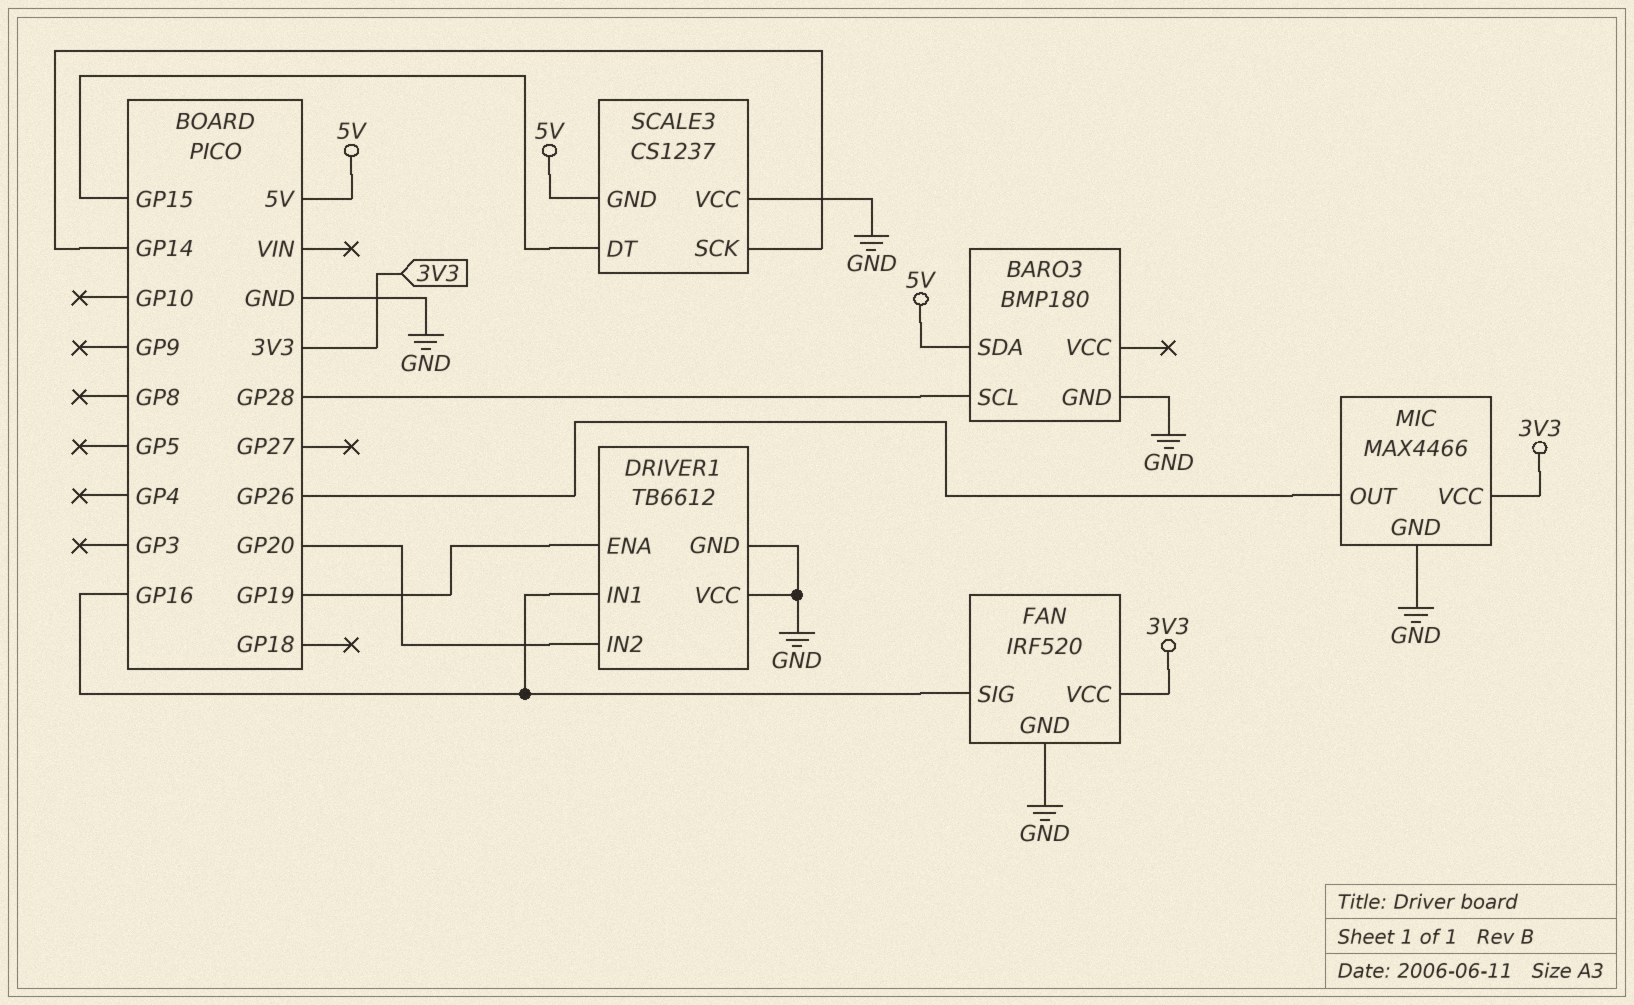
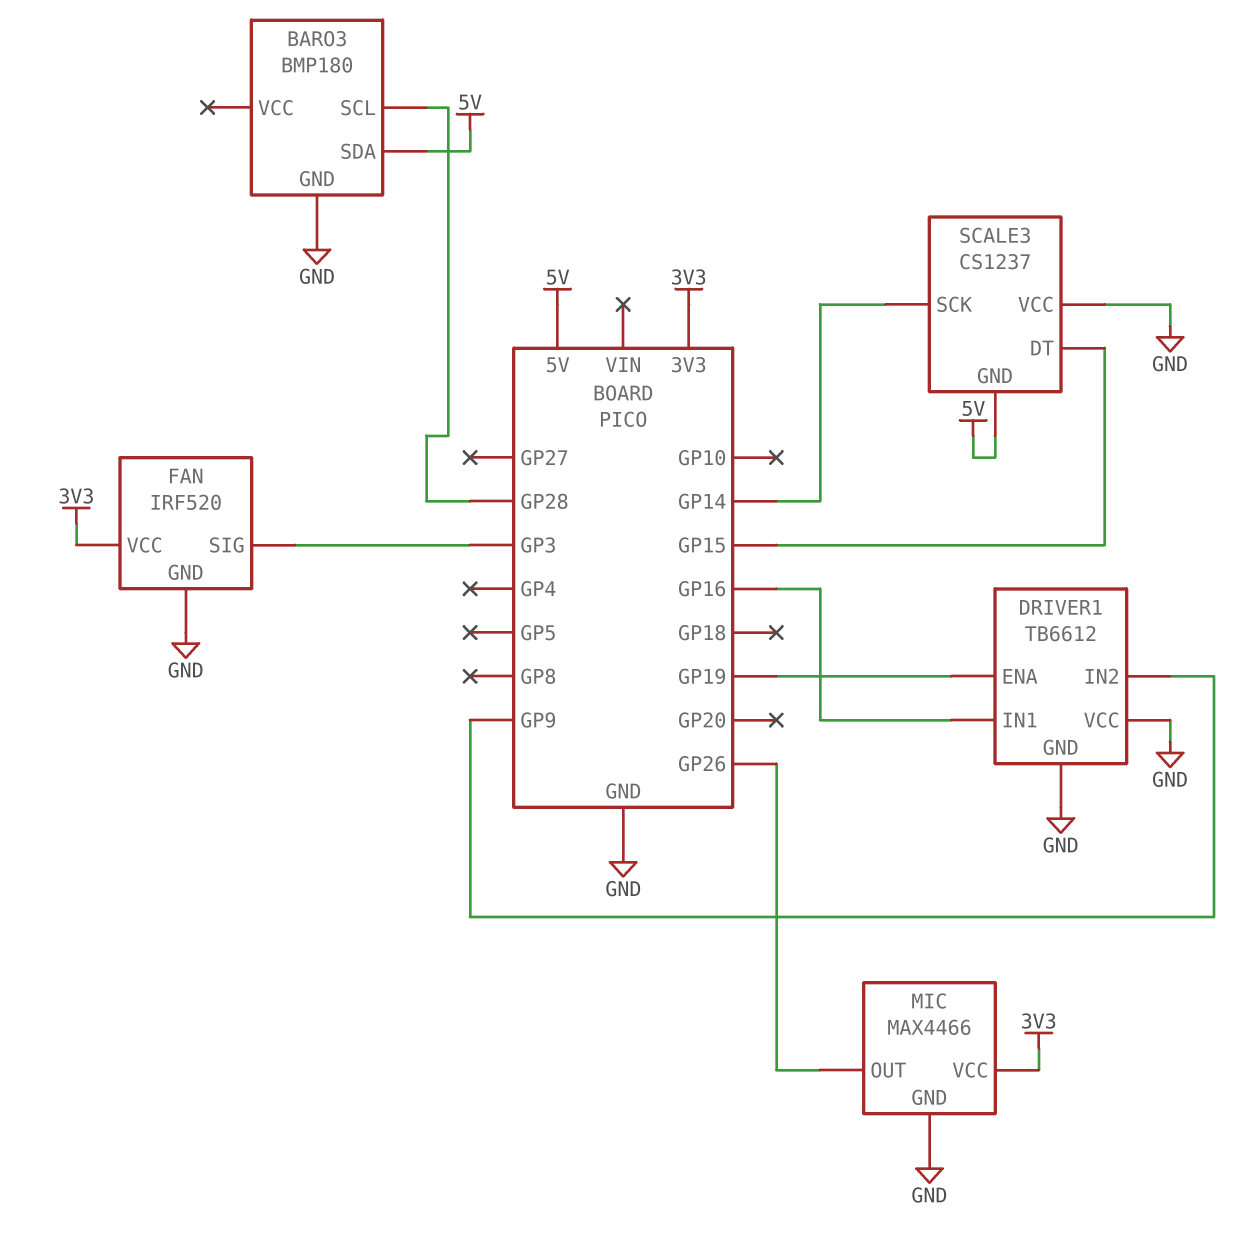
DRIVER1 pin IN2: GP20 -> GP9
FAN pin SIG: GP16 -> GP3

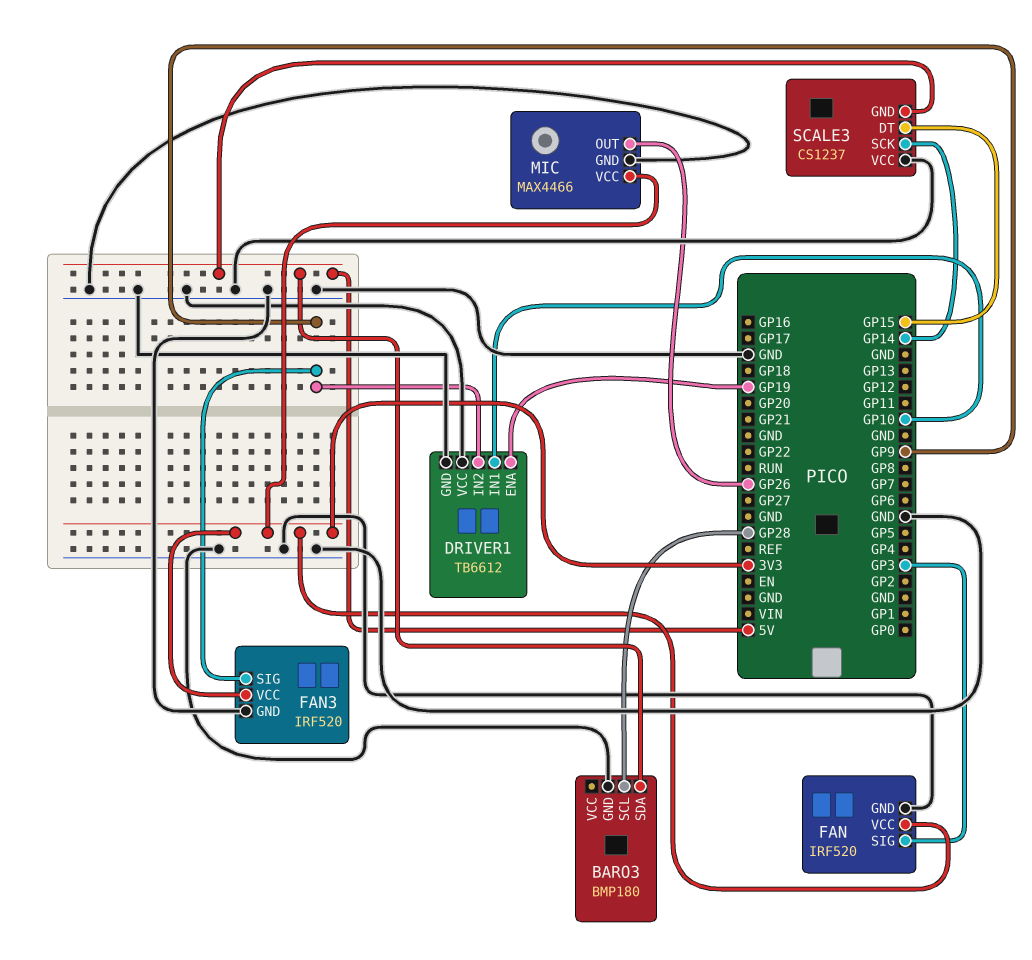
DRIVER1 pin IN1: GP16 -> GP10
FAN3: none -> IRF520
FAN3 pin GND: none -> GND
FAN3 pin SIG: none -> GP9
FAN3 pin VCC: none -> 3V3

